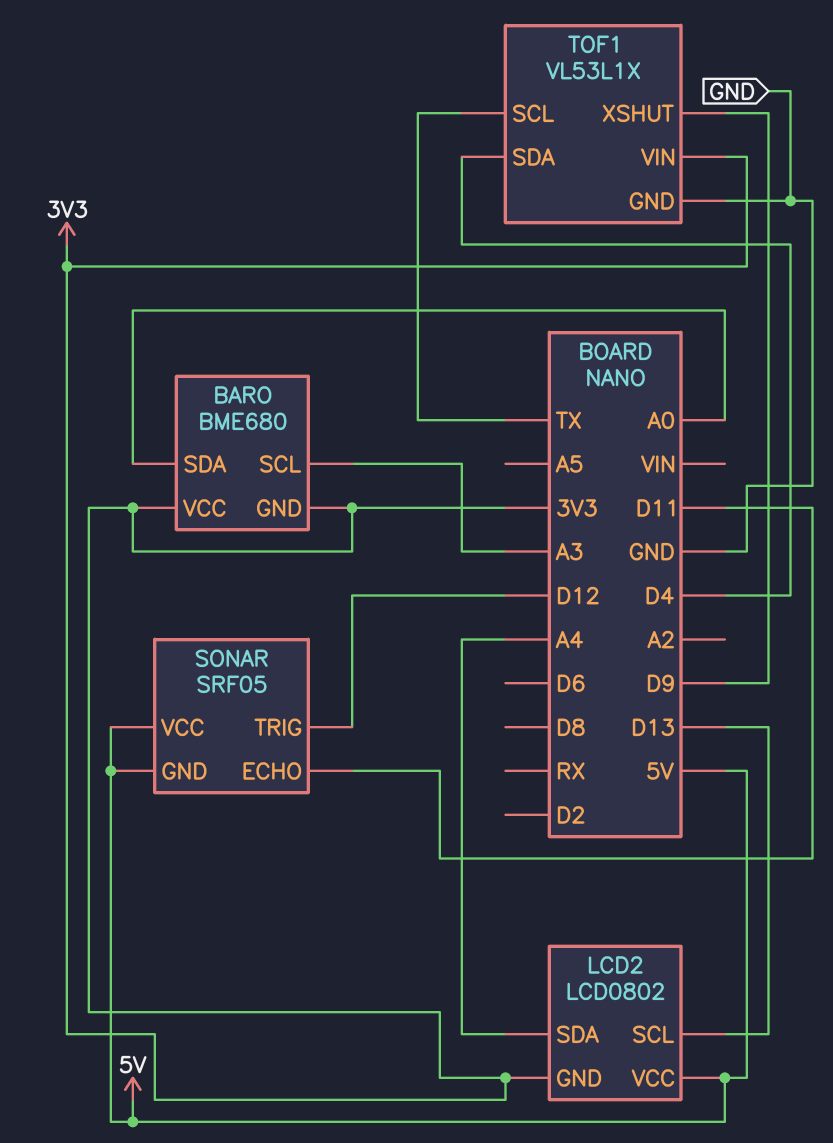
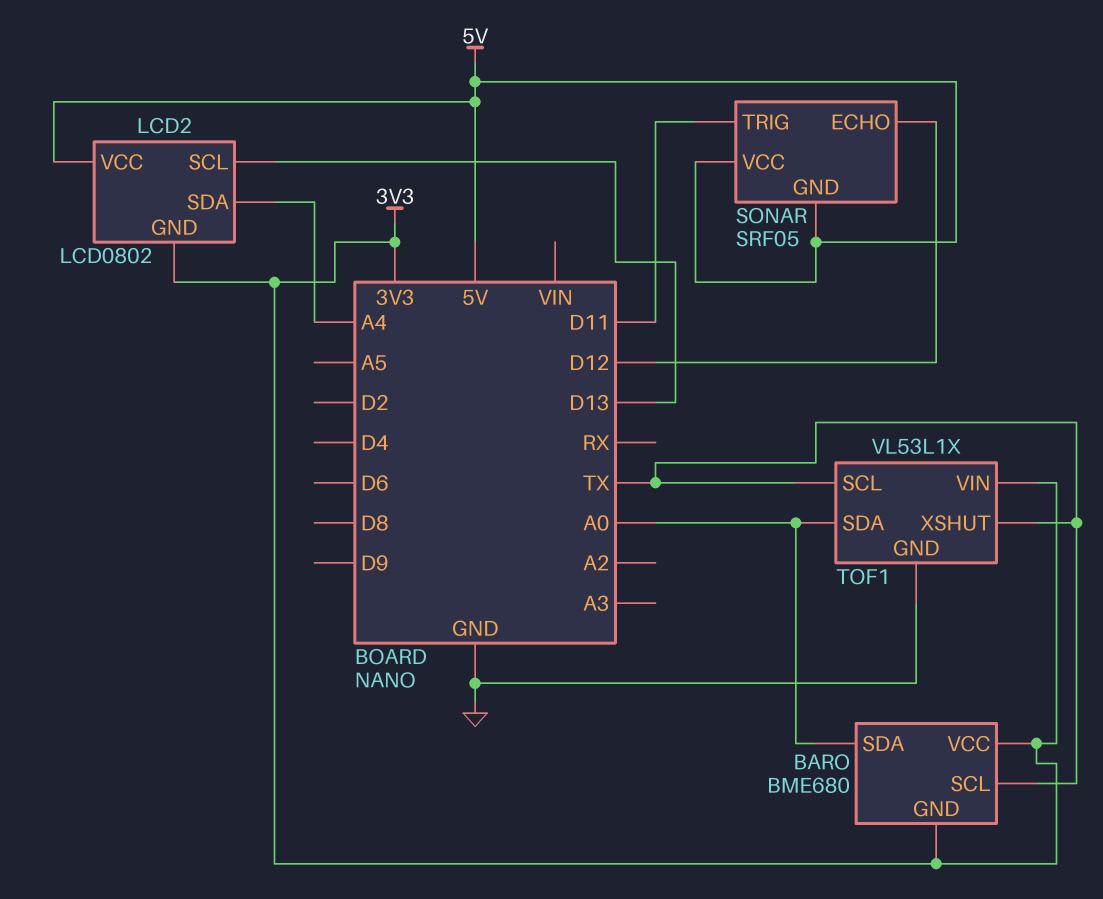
BARO pin SCL: A3 -> TX
SONAR pin ECHO: D11 -> D12
SONAR pin TRIG: D12 -> D11
TOF1 pin SDA: D4 -> A0
TOF1 pin XSHUT: D9 -> TX

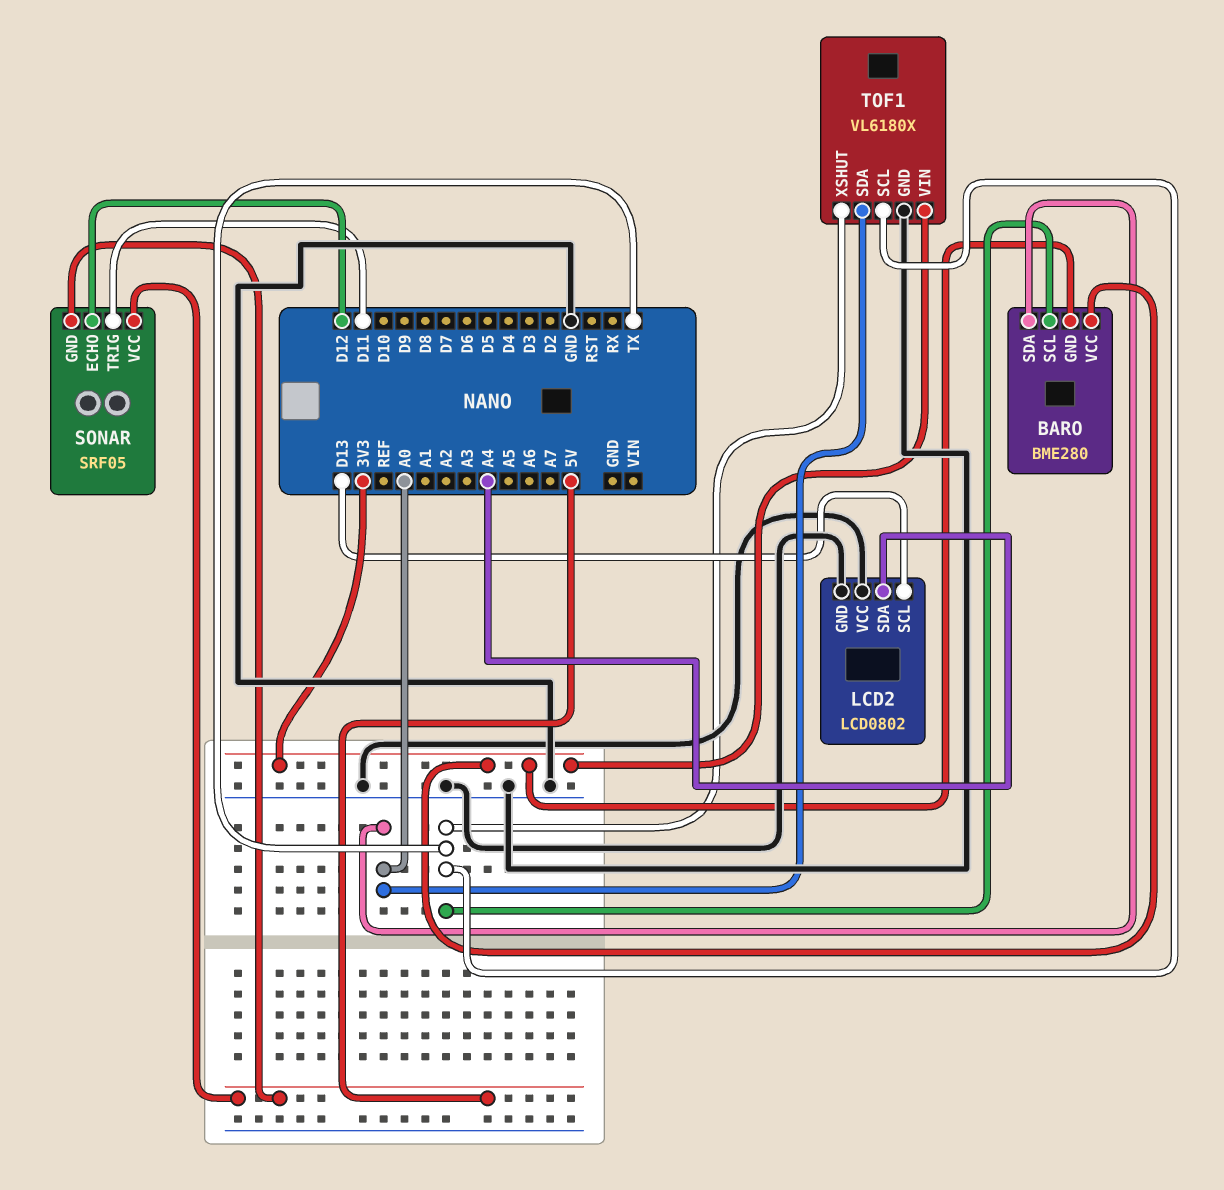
BARO: BME680 -> BME280
LCD2 pin GND: 3V3 -> GND
LCD2 pin VCC: 5V -> GND
TOF1: VL53L1X -> VL6180X

